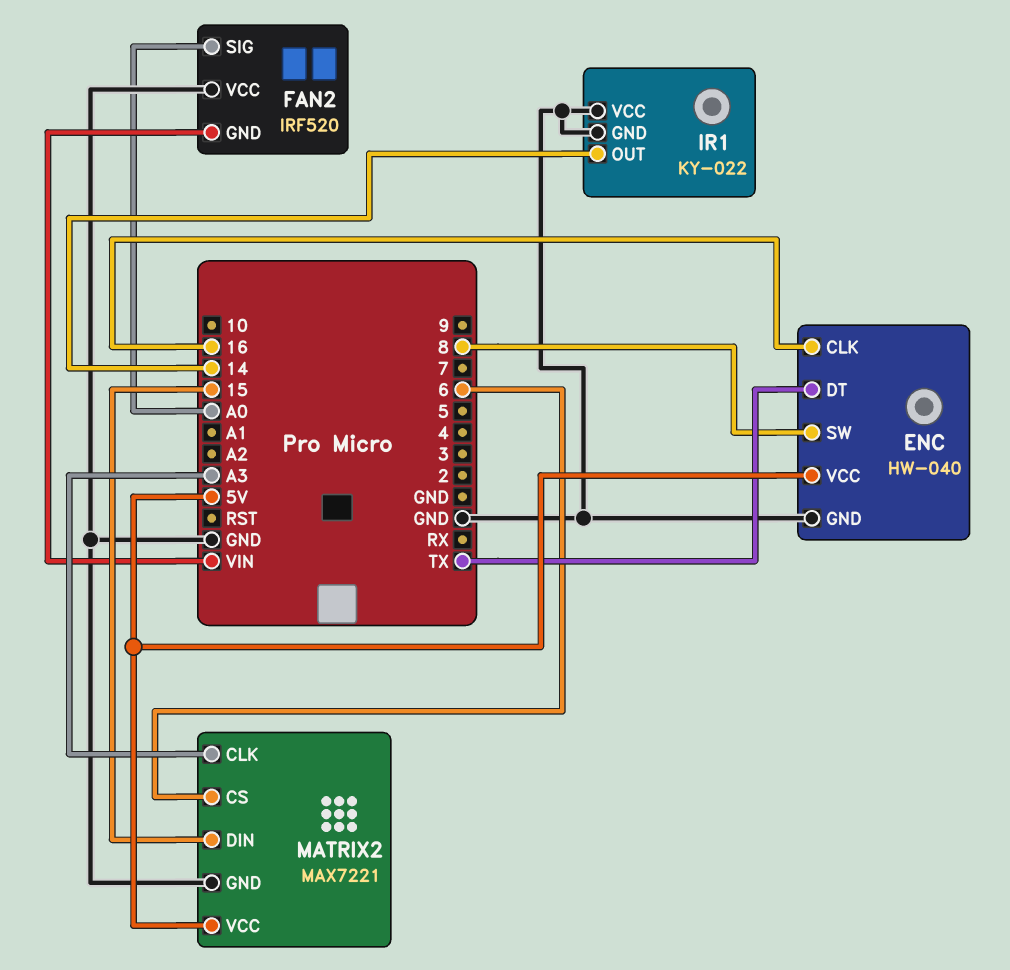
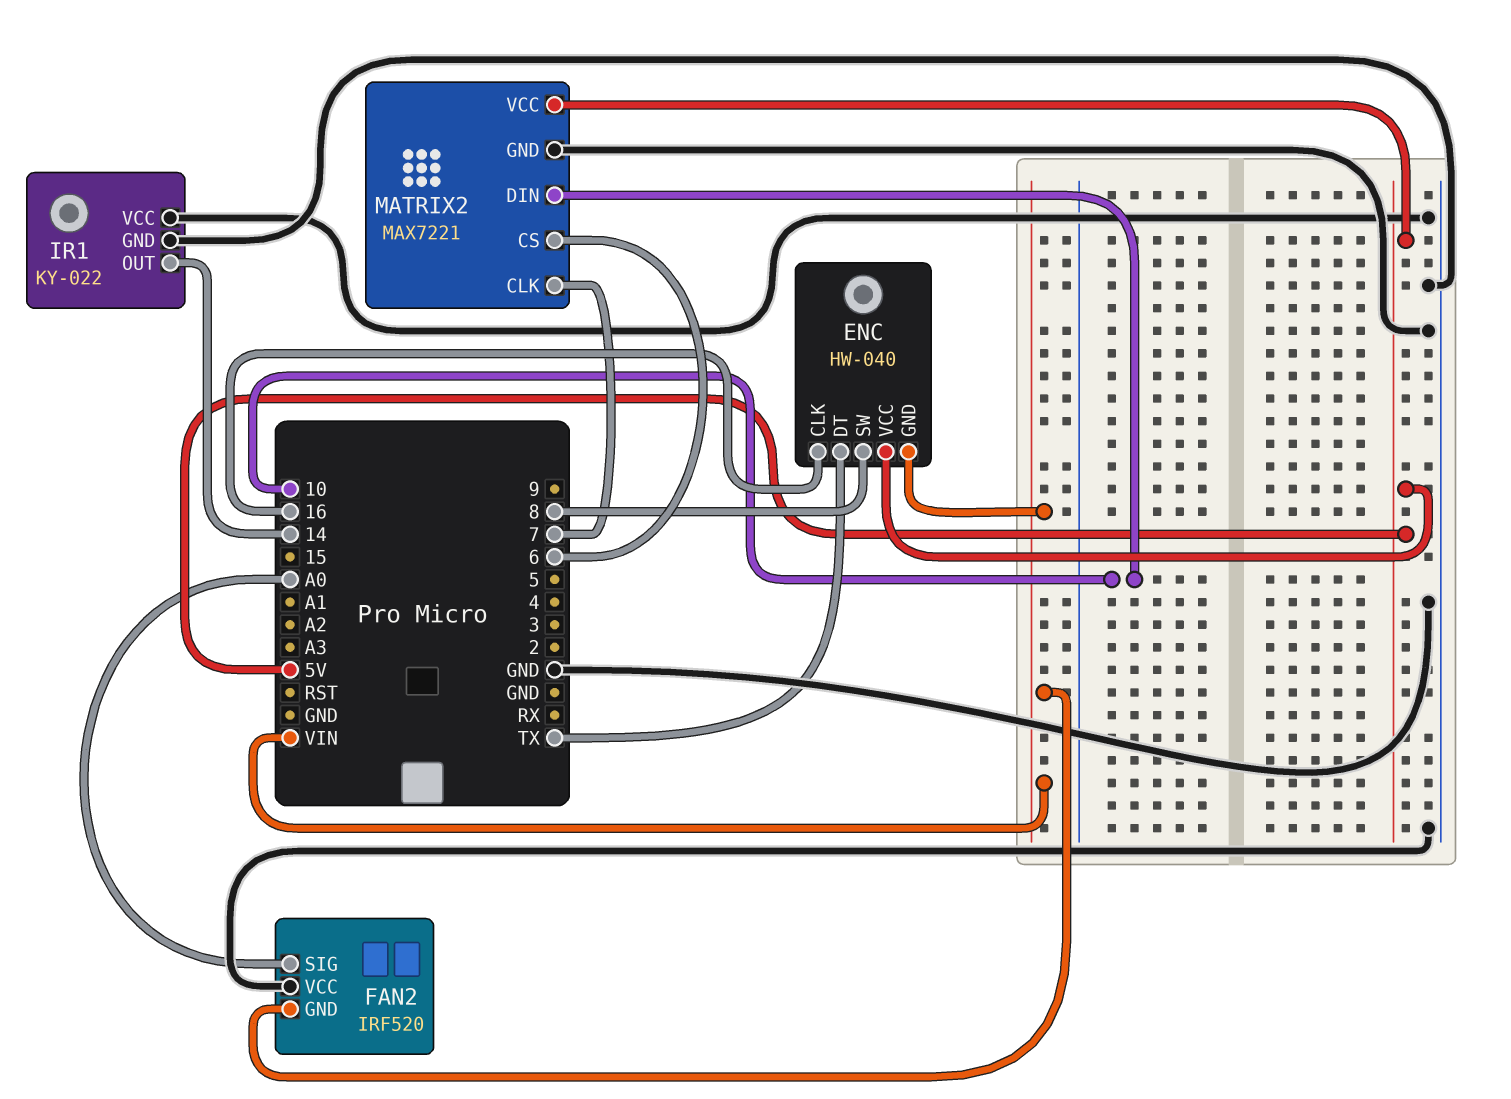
ENC pin GND: GND -> VIN
MATRIX2 pin CLK: A3 -> 7
MATRIX2 pin DIN: 15 -> 10

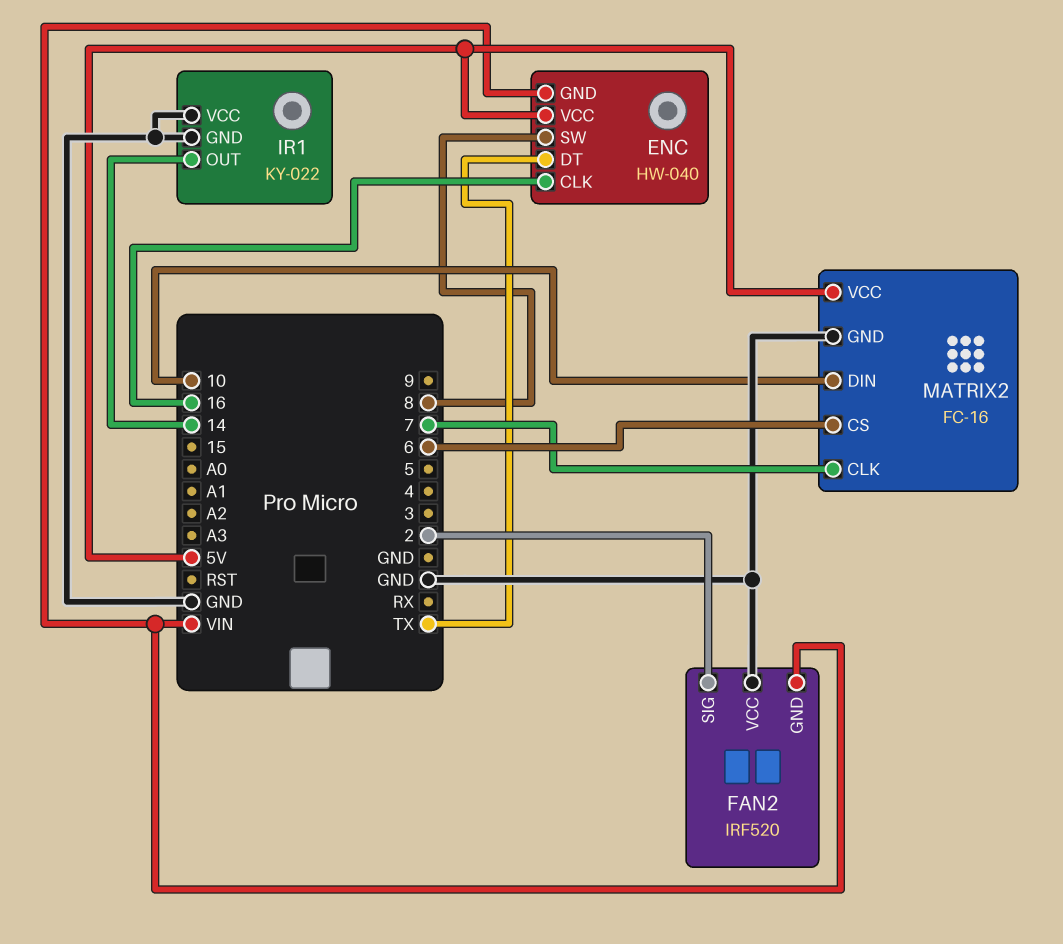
FAN2 pin SIG: A0 -> 2
MATRIX2: MAX7221 -> FC-16

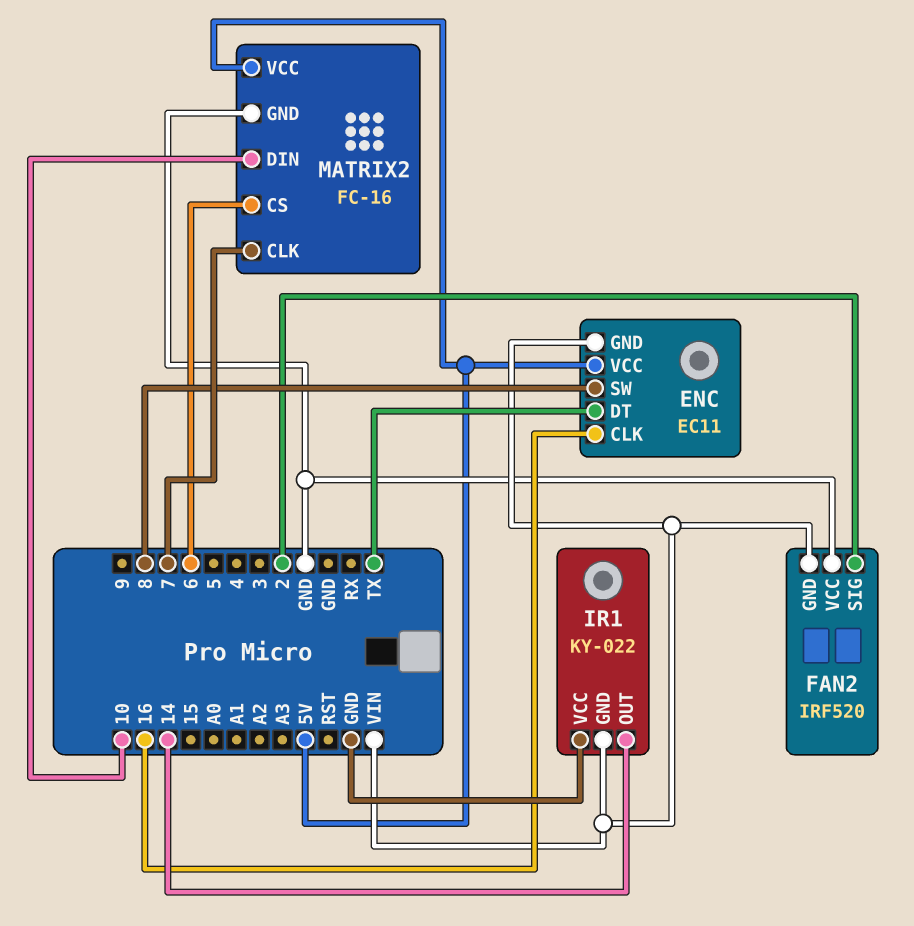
ENC: HW-040 -> EC11
IR1 pin GND: GND -> VIN

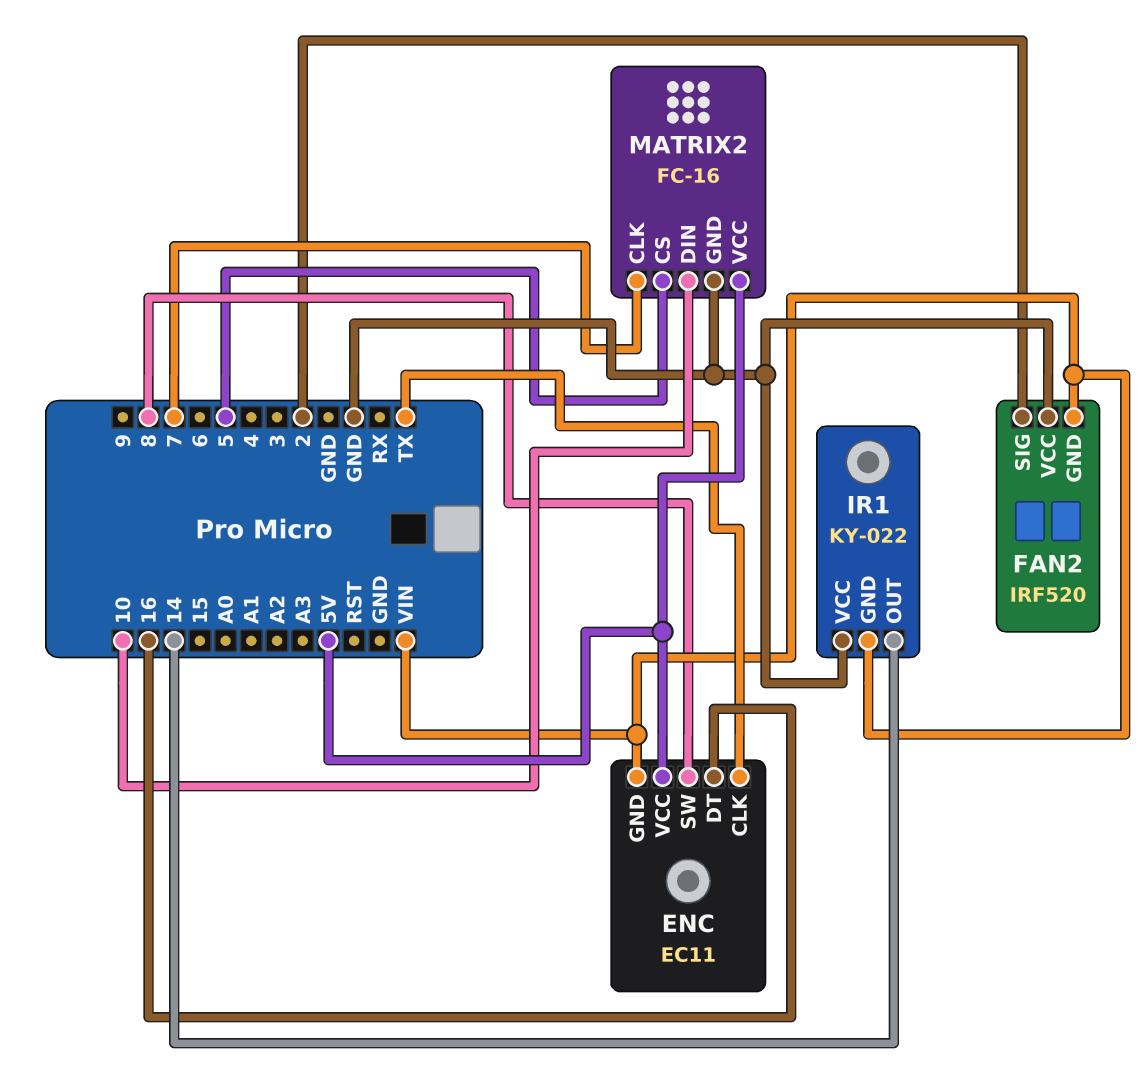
ENC pin CLK: 16 -> TX
ENC pin DT: TX -> 16
MATRIX2 pin CS: 6 -> 5

